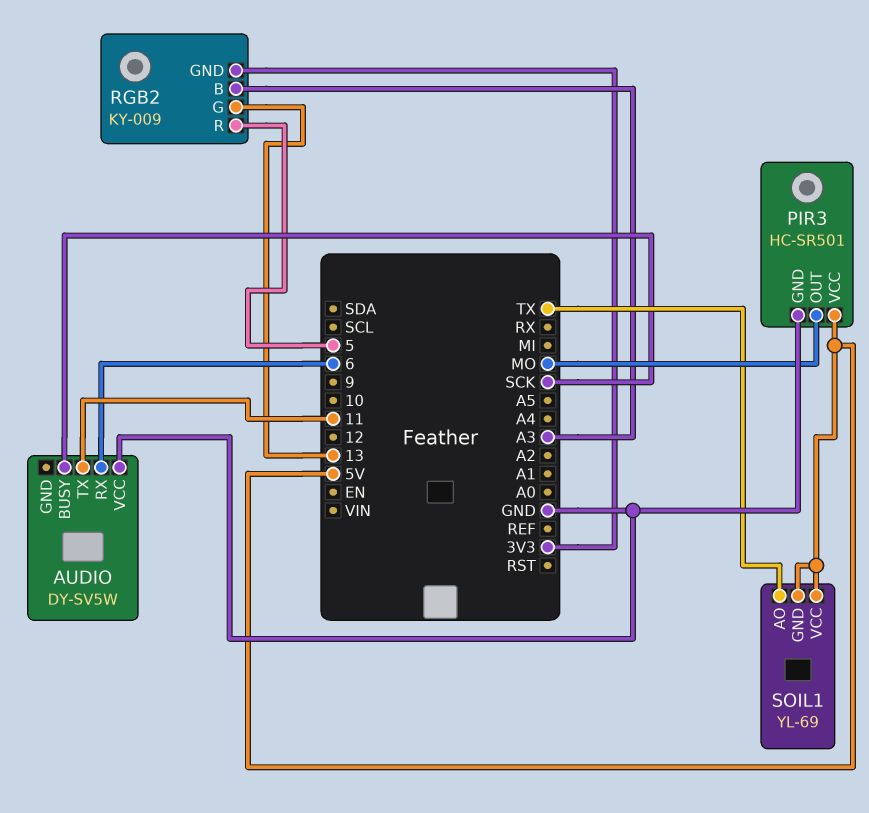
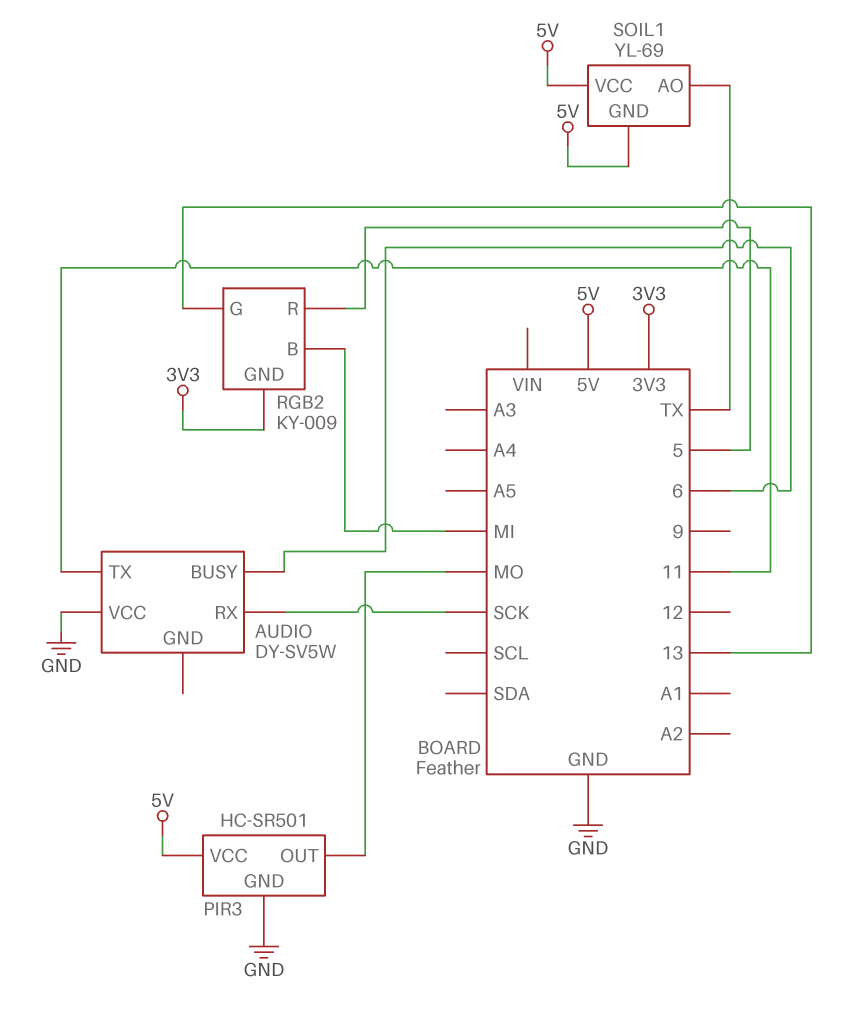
AUDIO pin BUSY: SCK -> 6
AUDIO pin RX: 6 -> SCK
RGB2 pin B: A3 -> MI

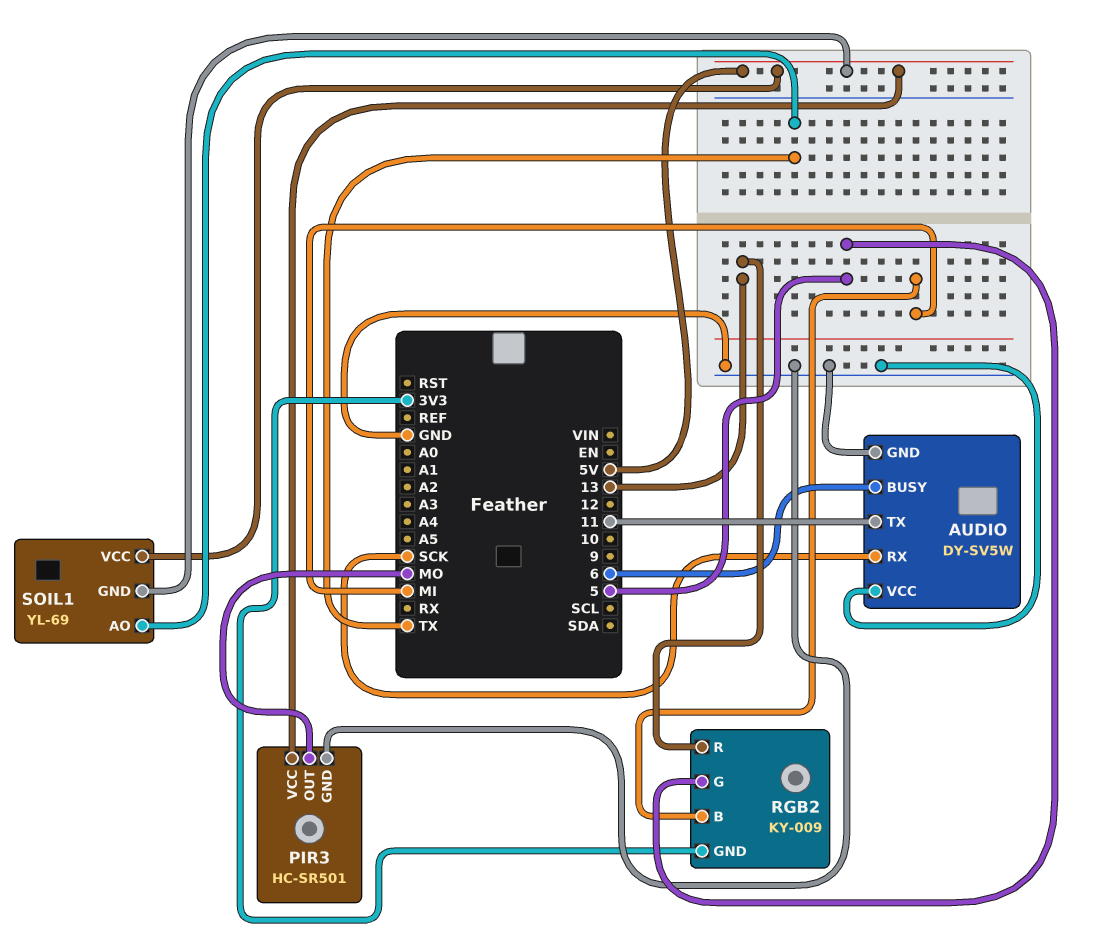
AUDIO pin GND: none -> GND
RGB2 pin G: 13 -> 5
RGB2 pin R: 5 -> 13

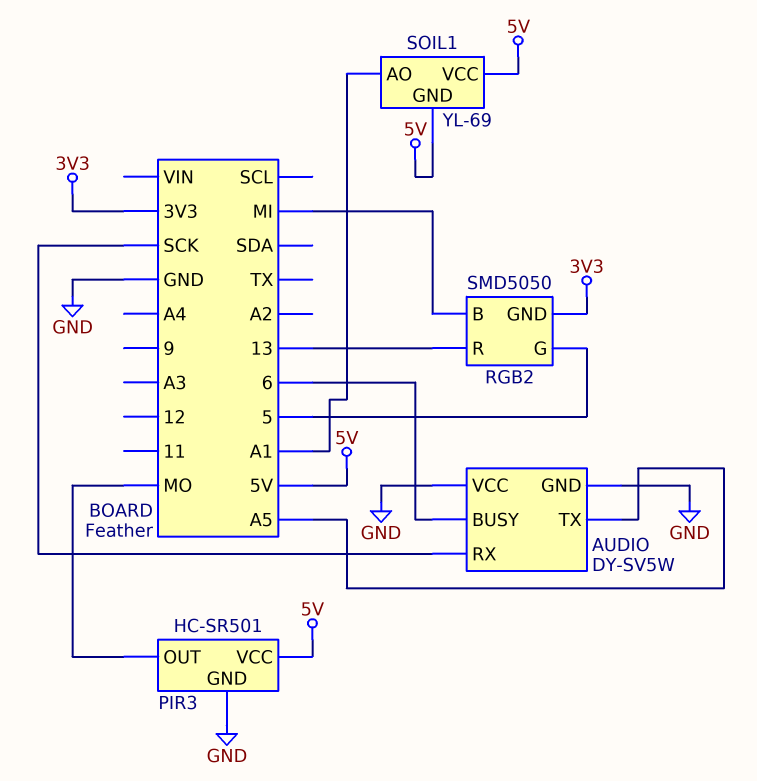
AUDIO pin TX: 11 -> A5
RGB2: KY-009 -> SMD5050
SOIL1 pin AO: TX -> A1

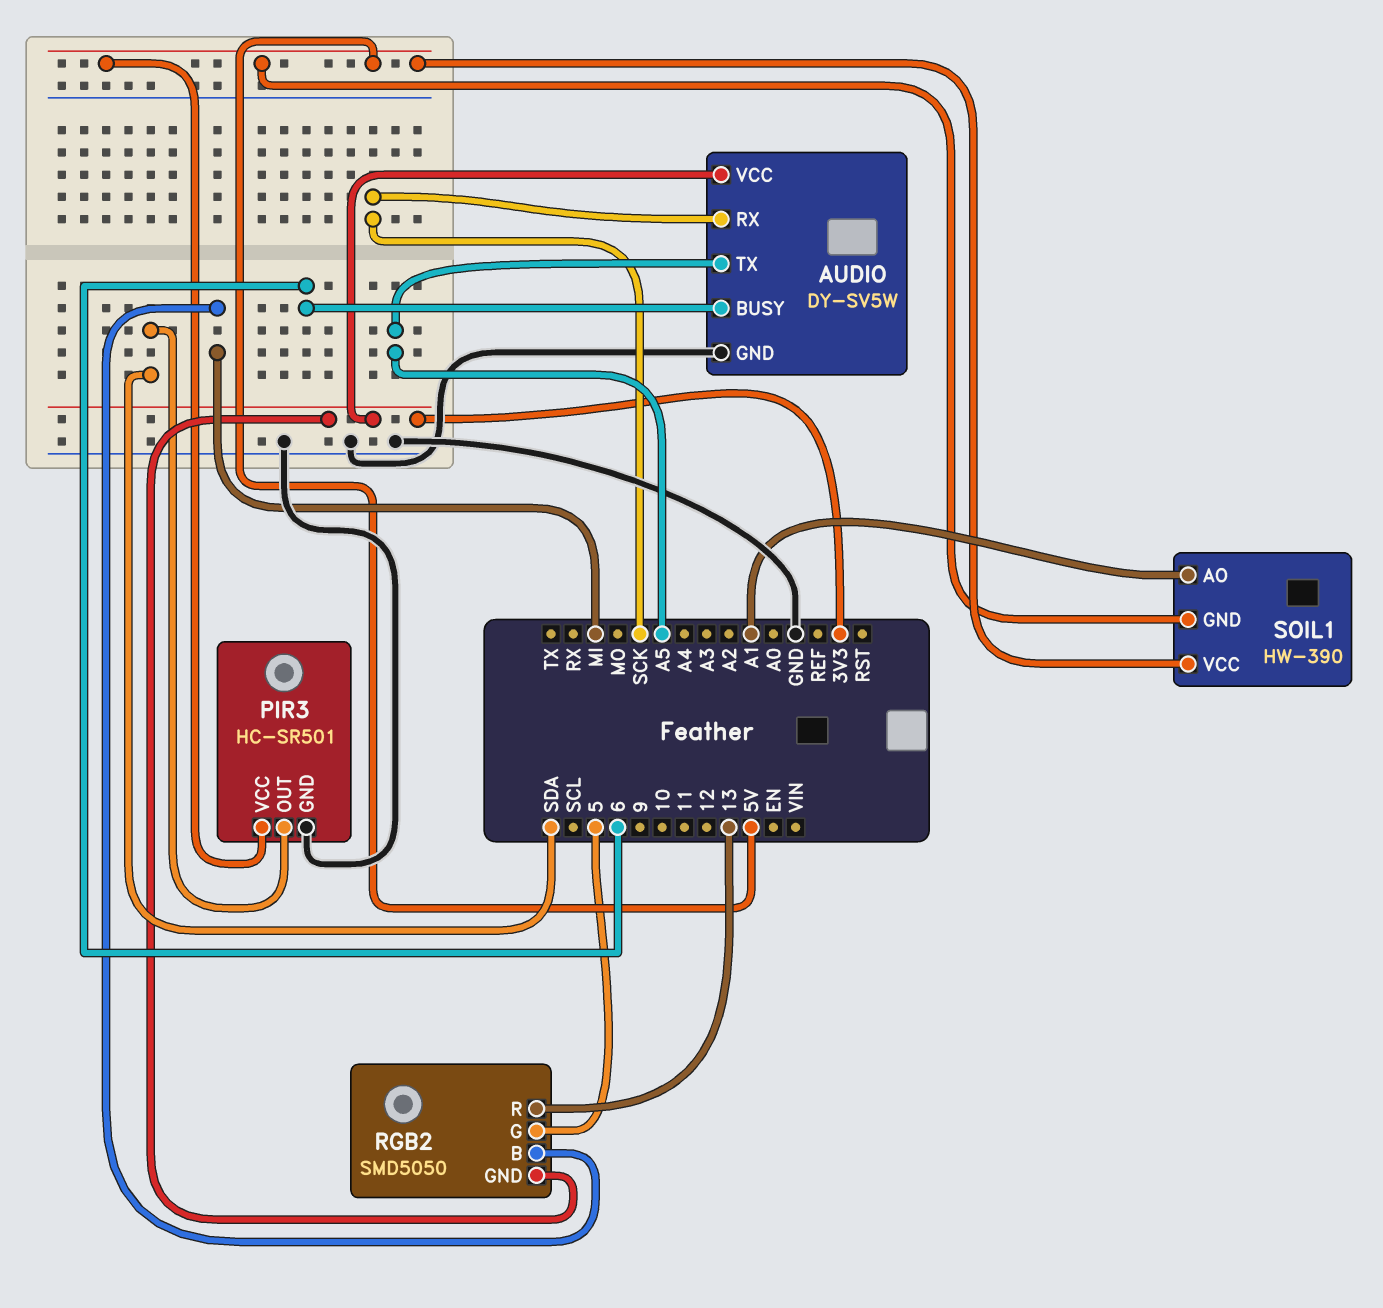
AUDIO pin VCC: GND -> 3V3
PIR3 pin OUT: MO -> SDA
SOIL1: YL-69 -> HW-390

